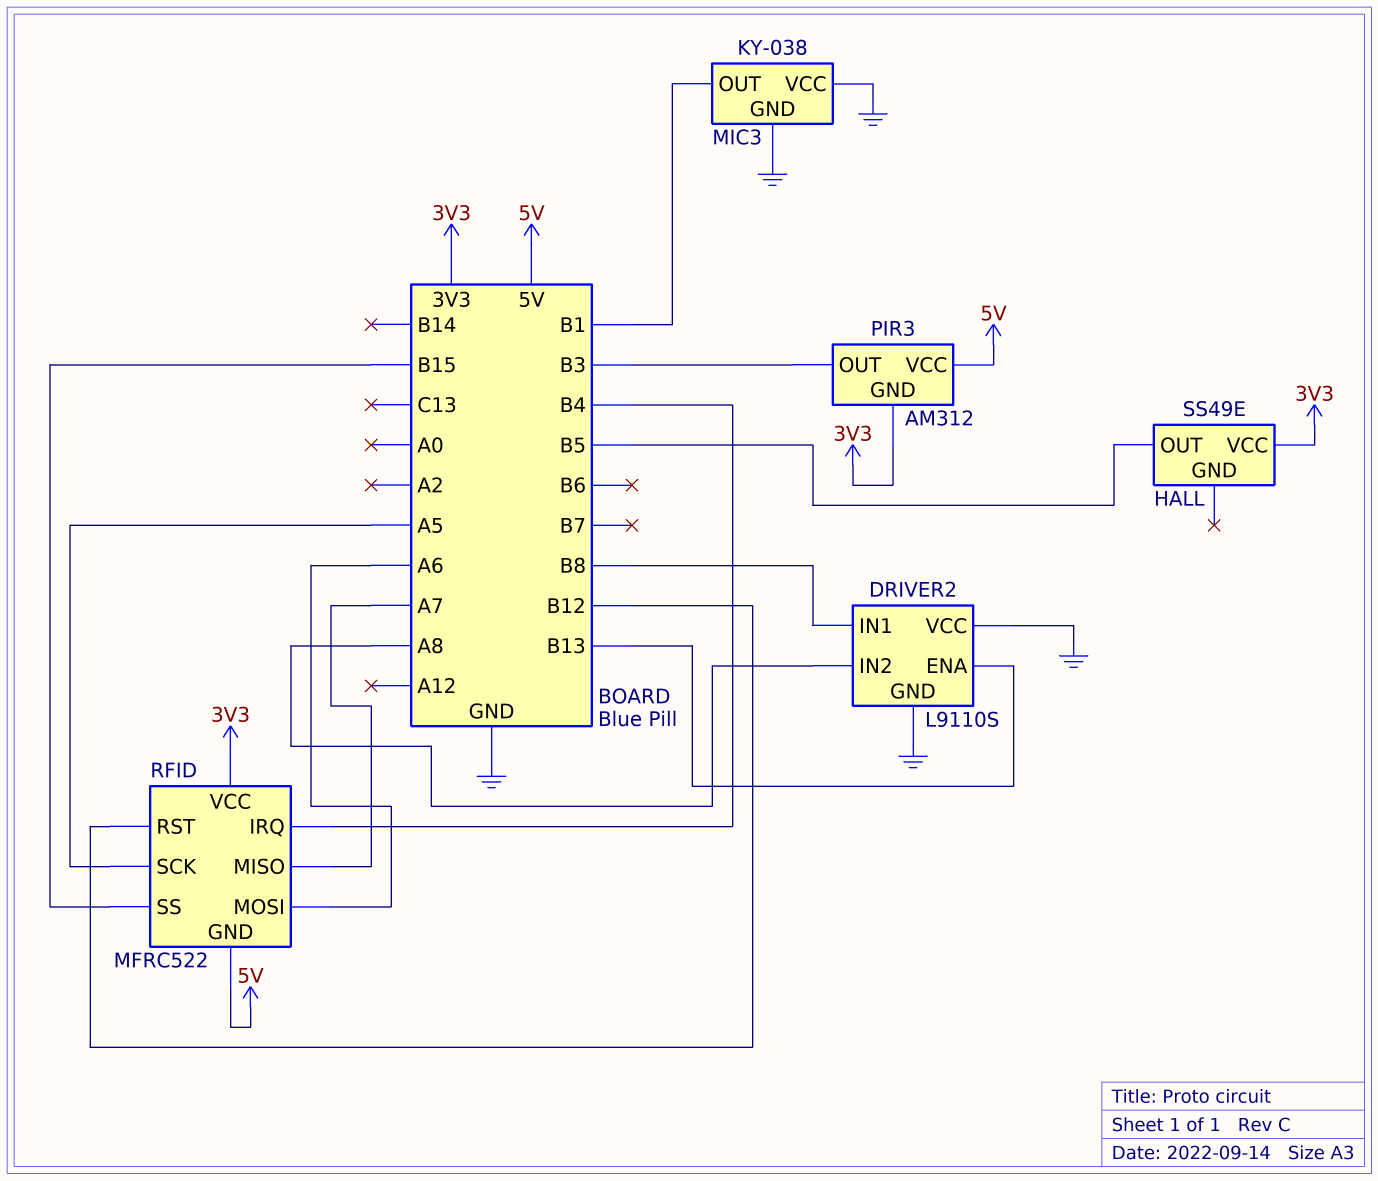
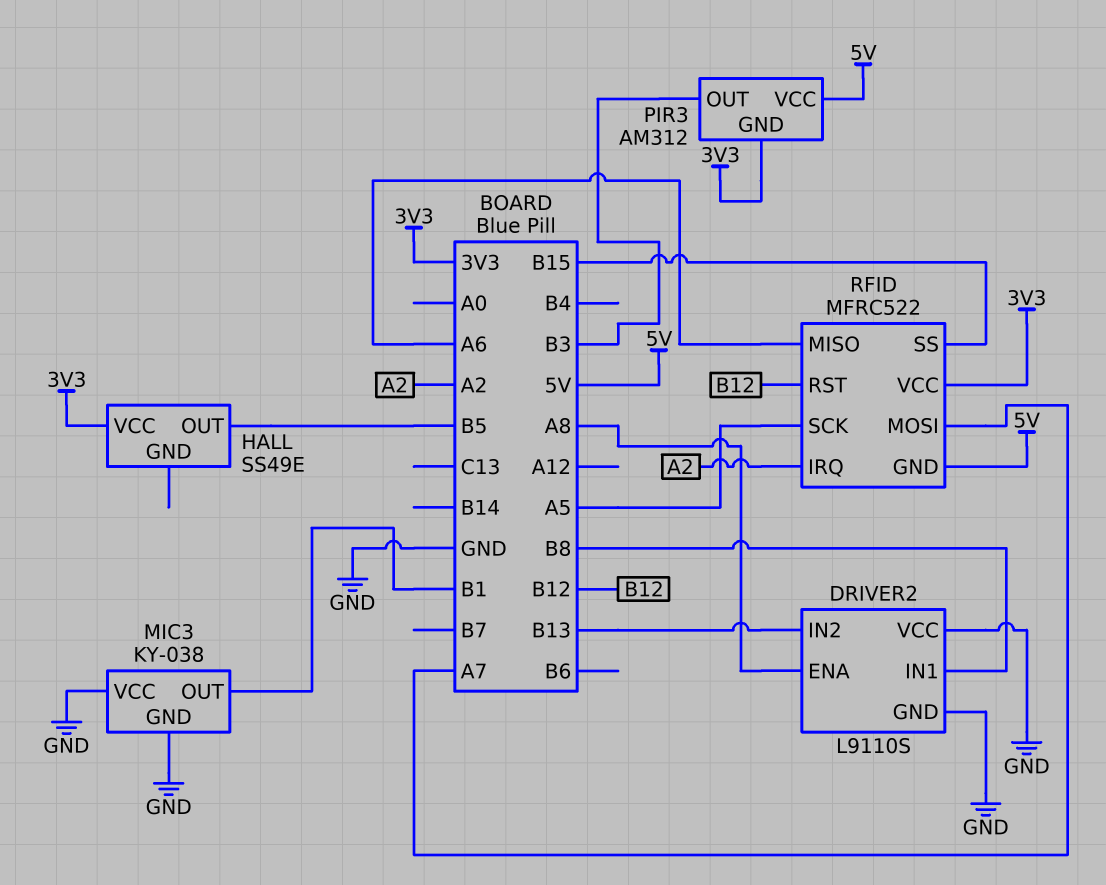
DRIVER2 pin ENA: B13 -> A8
DRIVER2 pin IN2: A8 -> B13
RFID pin IRQ: B4 -> A2
RFID pin MISO: A7 -> A6
RFID pin MOSI: A6 -> A7

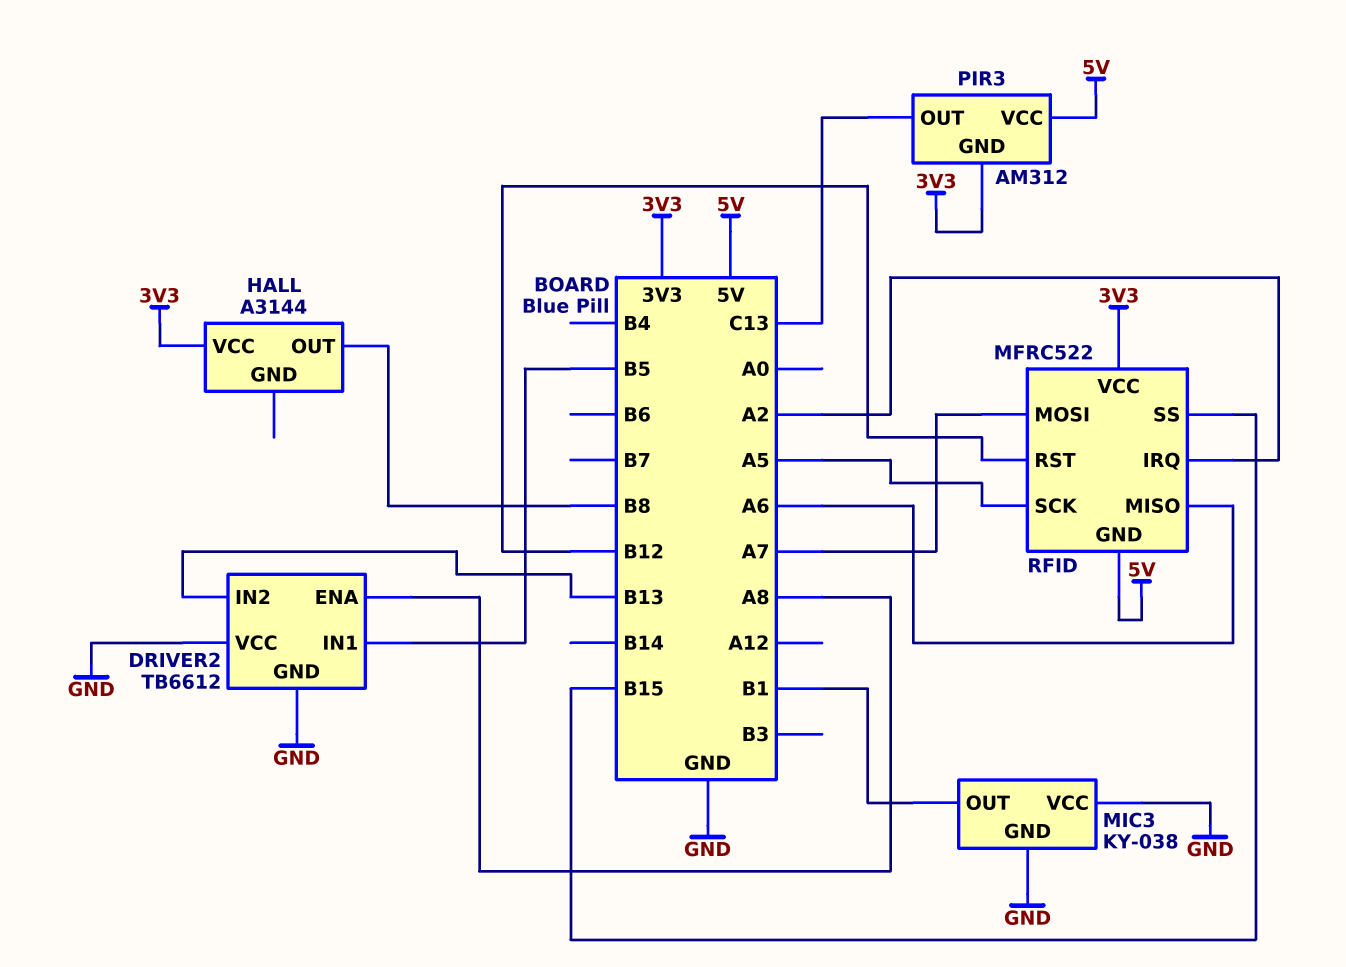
DRIVER2: L9110S -> TB6612
DRIVER2 pin IN1: B8 -> B5
HALL: SS49E -> A3144
HALL pin OUT: B5 -> B8
PIR3 pin OUT: B3 -> C13

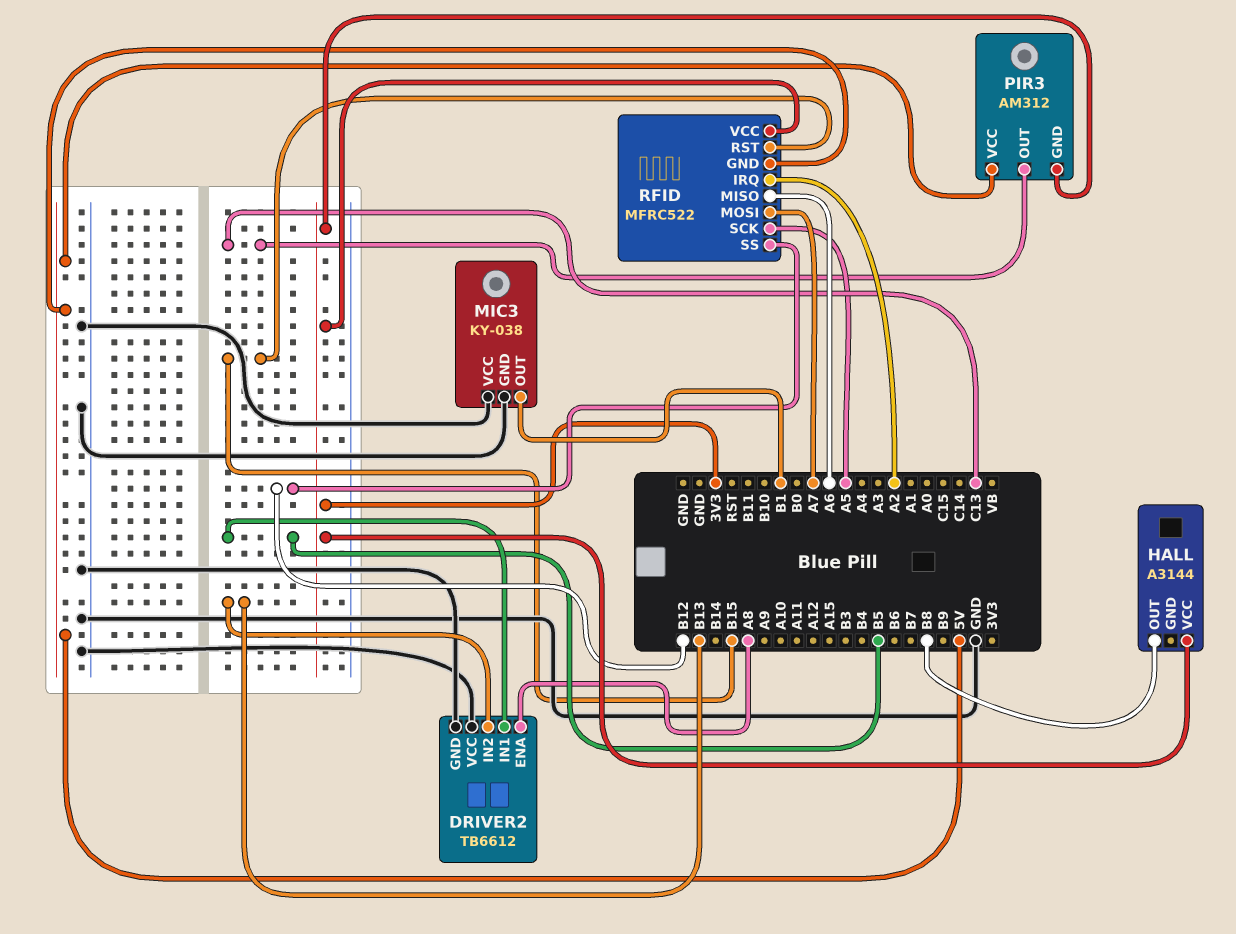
RFID pin RST: B12 -> B15
RFID pin SS: B15 -> B12

